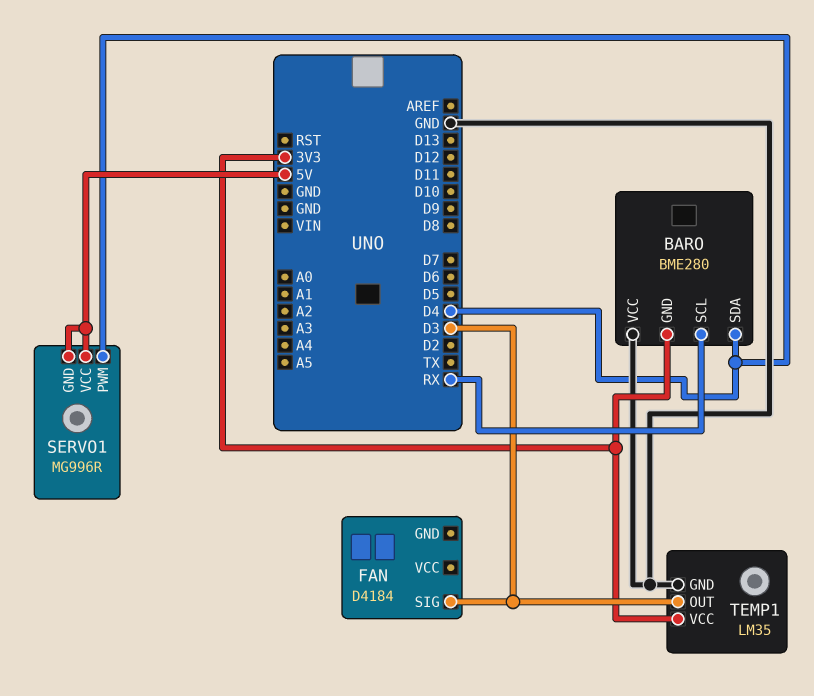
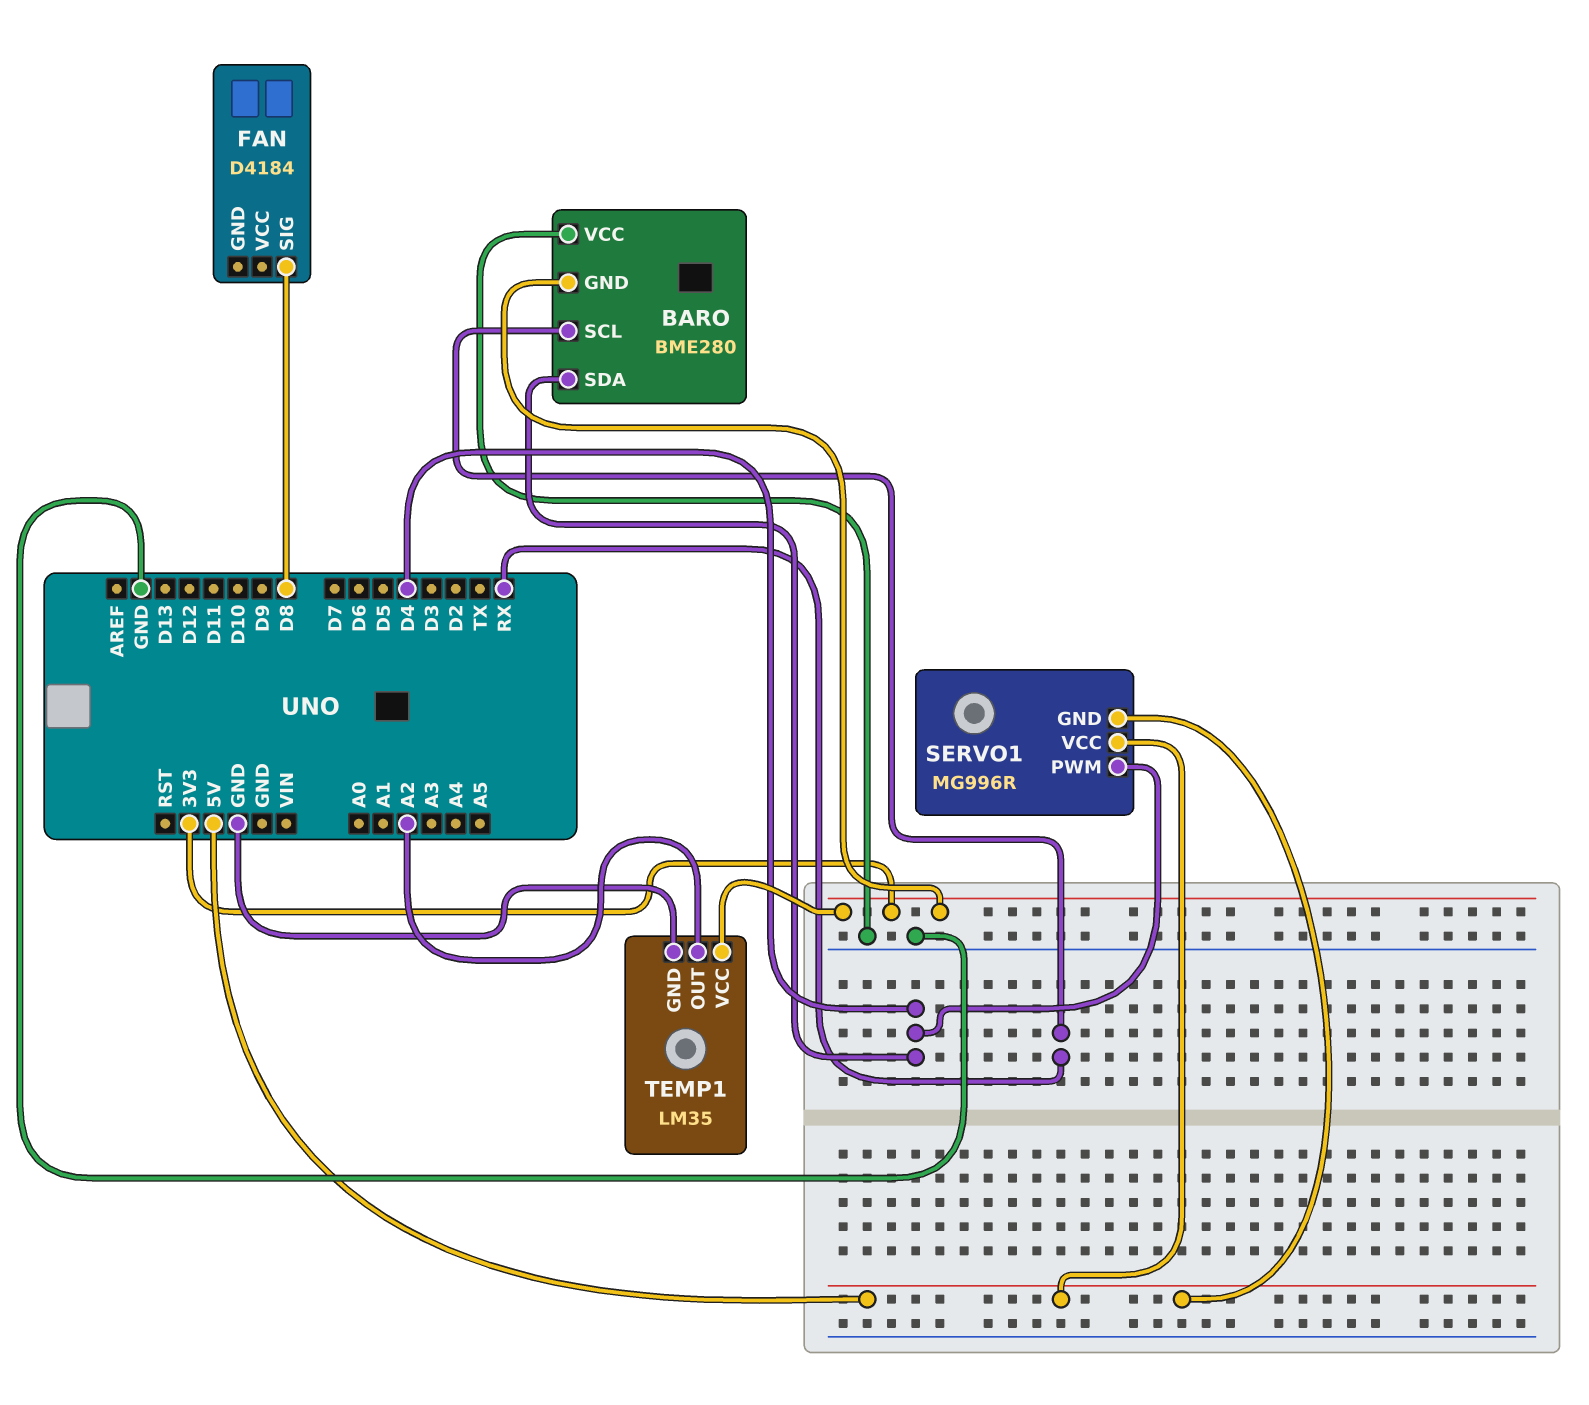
FAN pin SIG: D3 -> D8
TEMP1 pin OUT: D3 -> A2

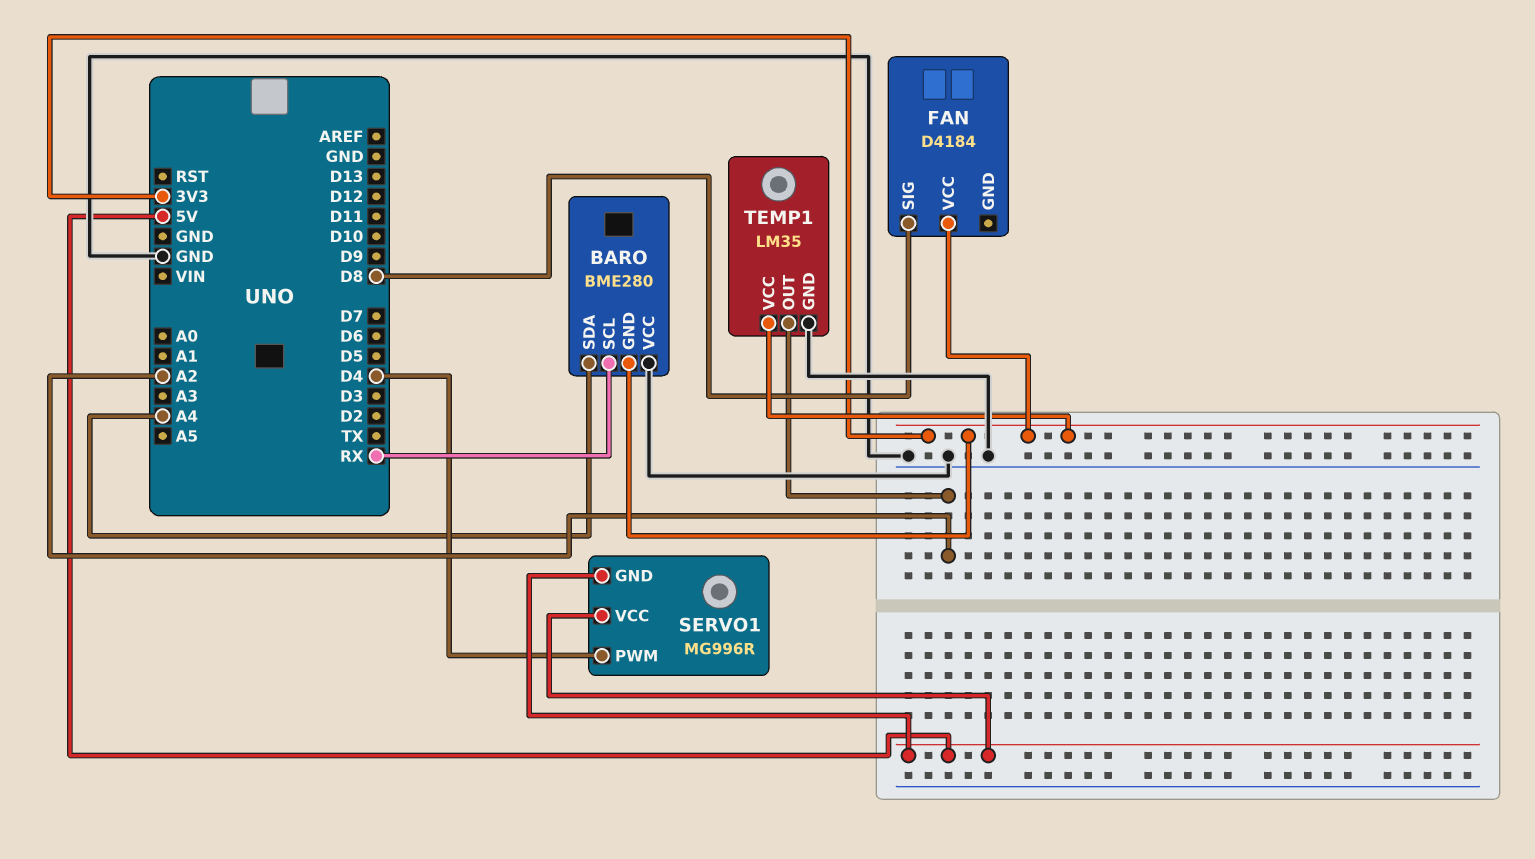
BARO pin SDA: D4 -> A4
FAN pin VCC: none -> 3V3

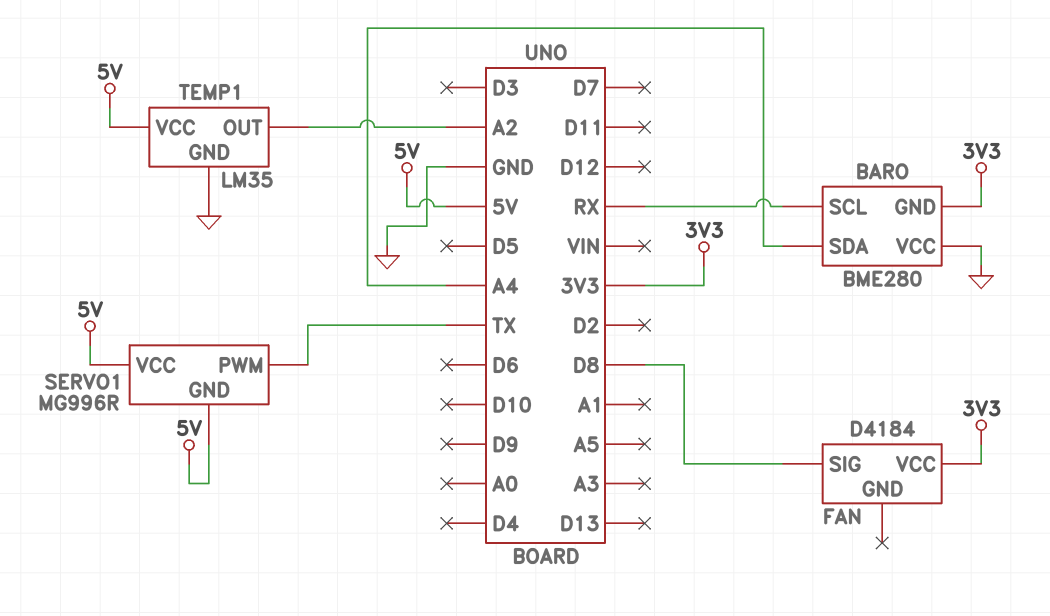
SERVO1 pin PWM: D4 -> TX
TEMP1 pin VCC: 3V3 -> 5V

